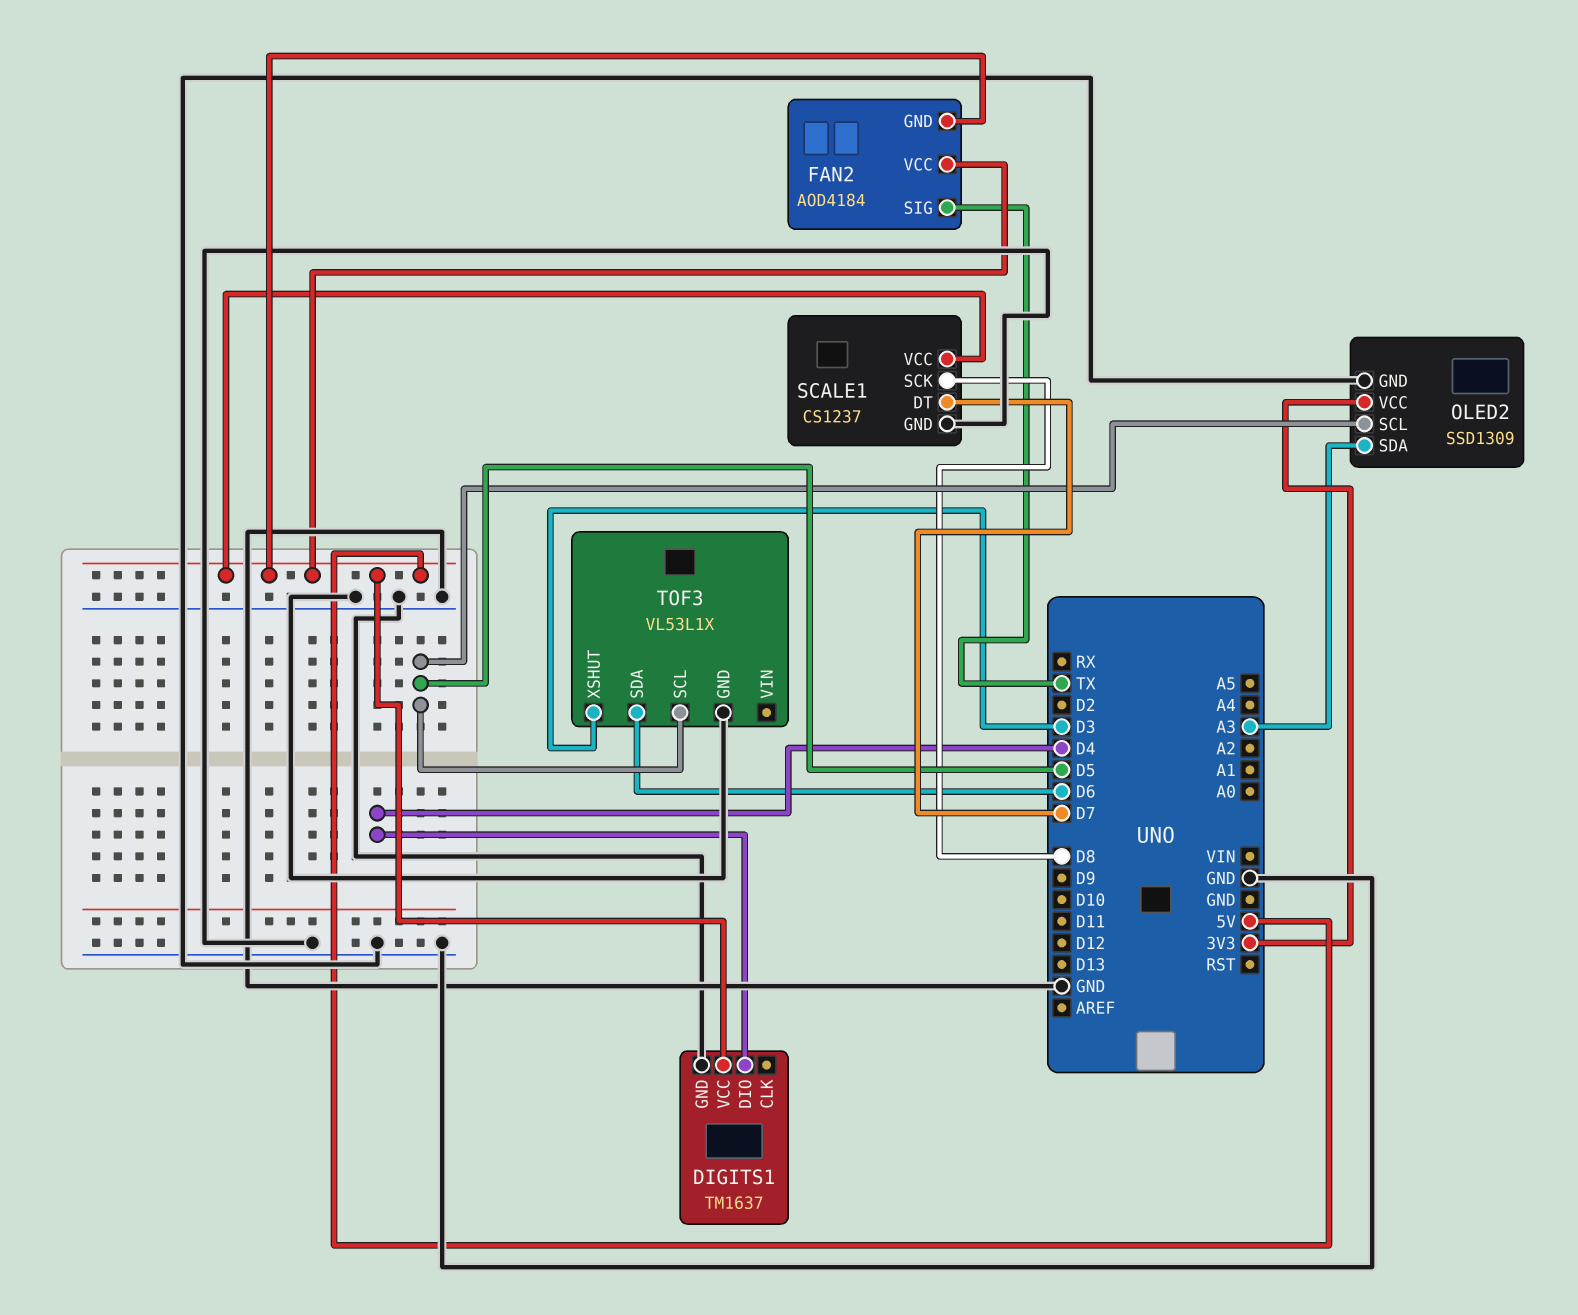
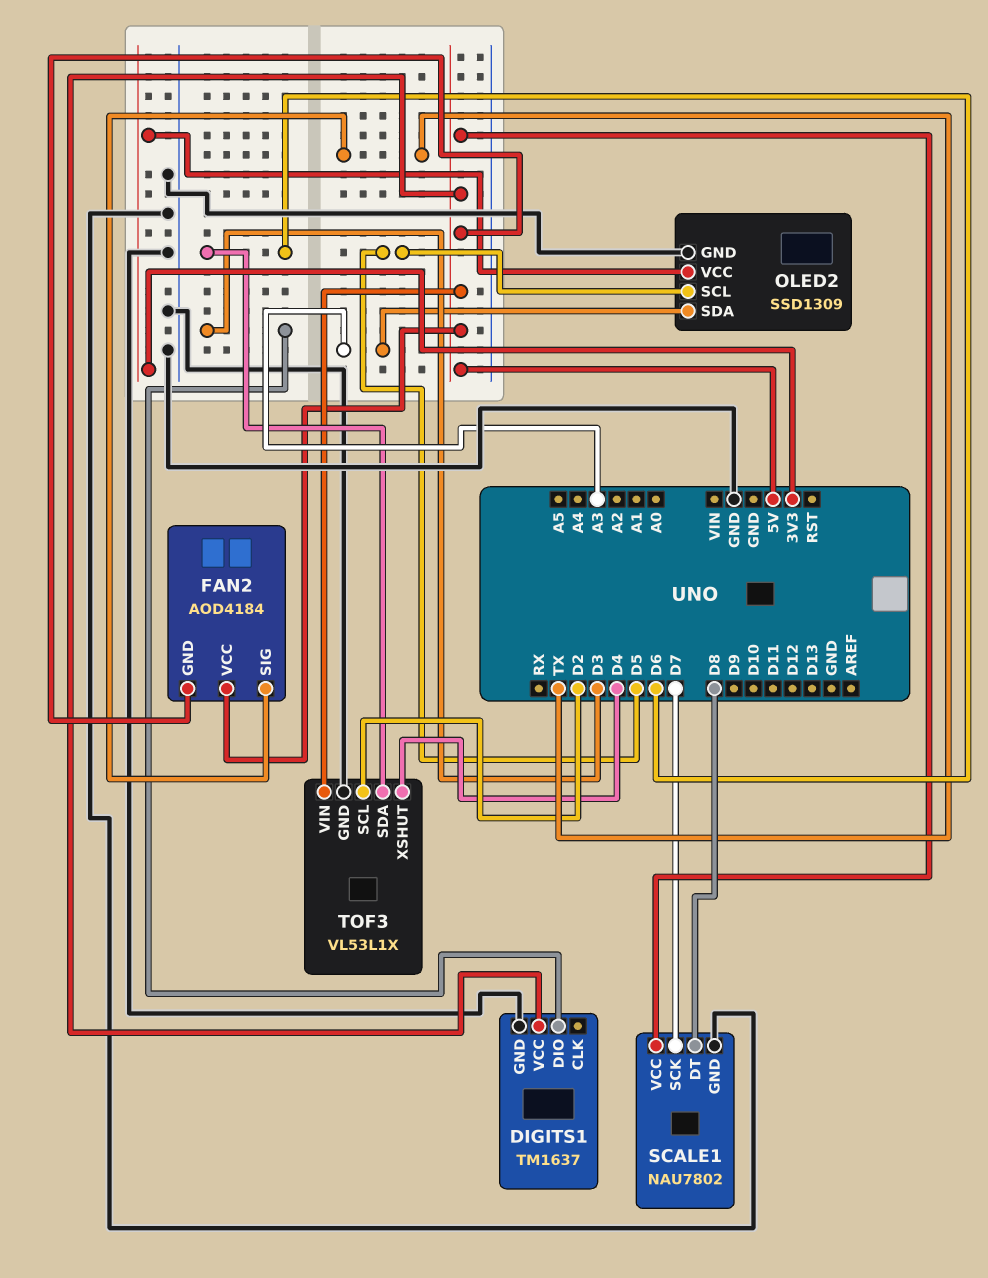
DIGITS1 pin DIO: D4 -> D3
SCALE1: CS1237 -> NAU7802
SCALE1 pin DT: D7 -> D8
SCALE1 pin SCK: D8 -> D7
TOF3 pin SCL: D5 -> D2
TOF3 pin VIN: none -> 5V
TOF3 pin XSHUT: D3 -> D4

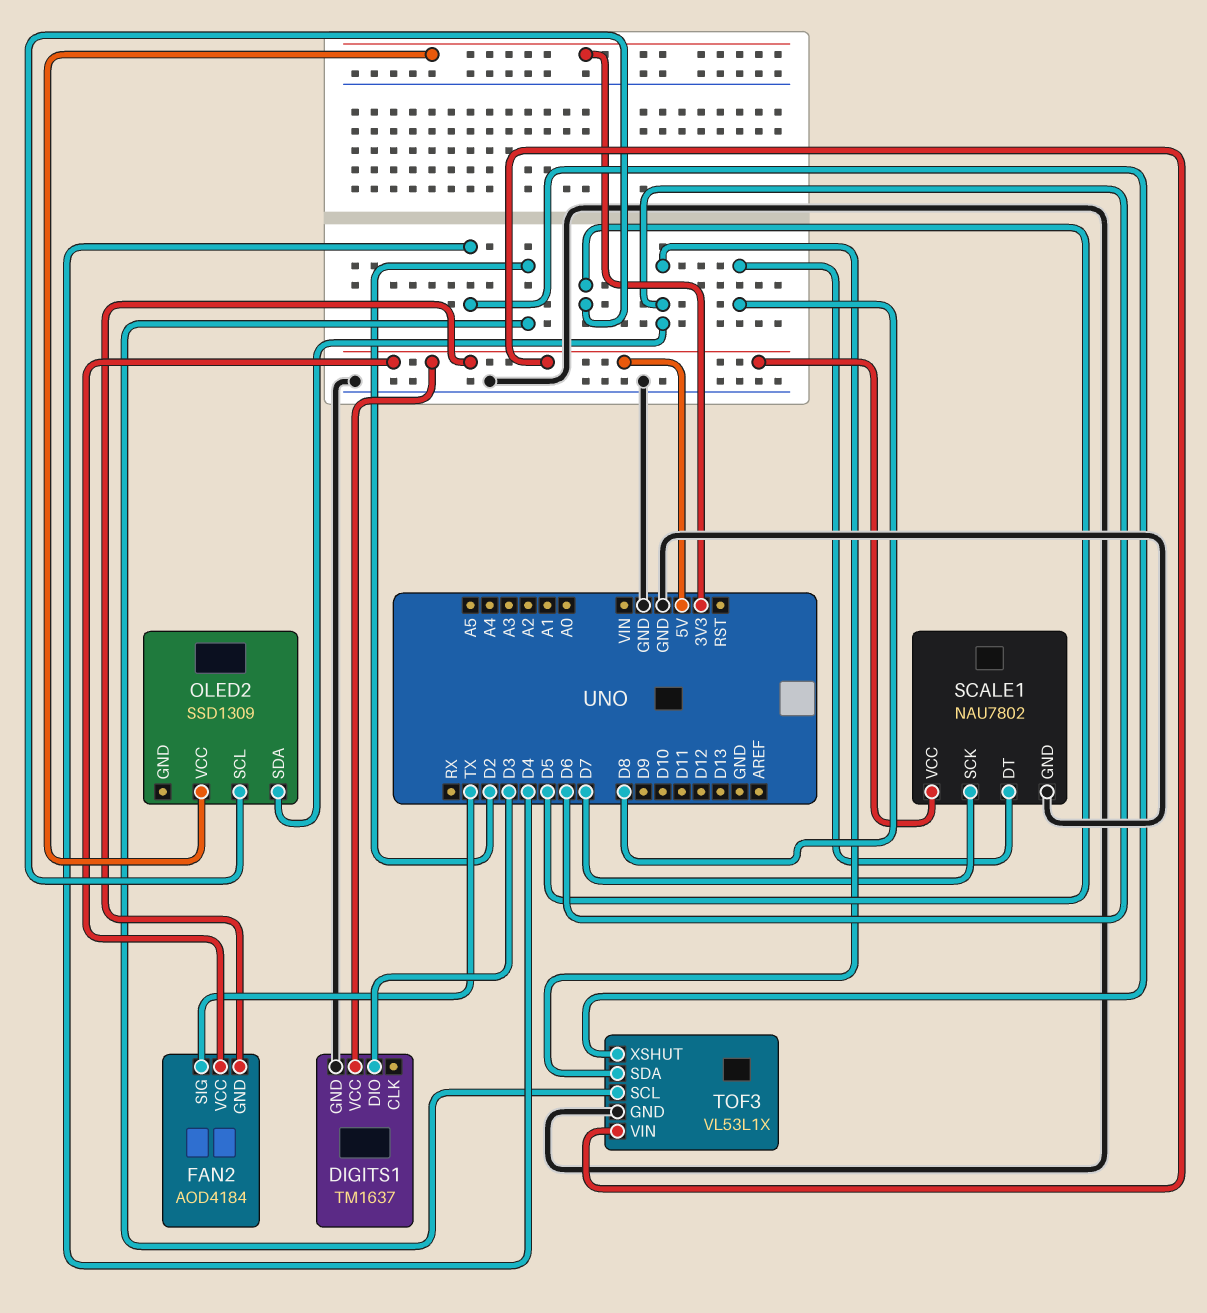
OLED2 pin GND: GND -> none
OLED2 pin SDA: A3 -> D6

